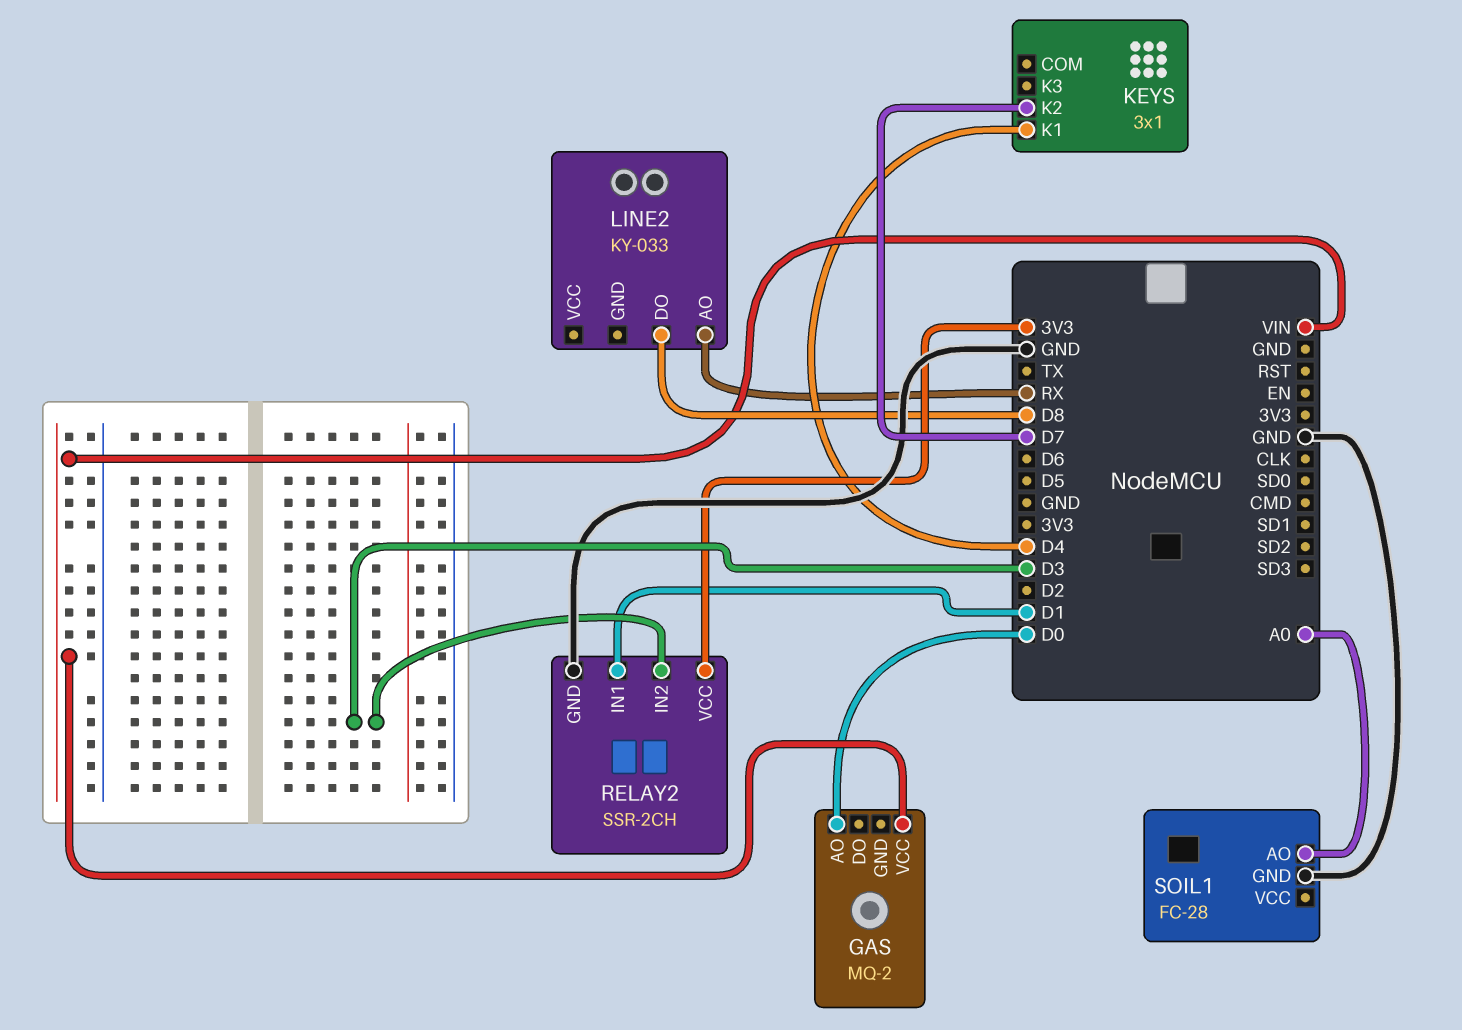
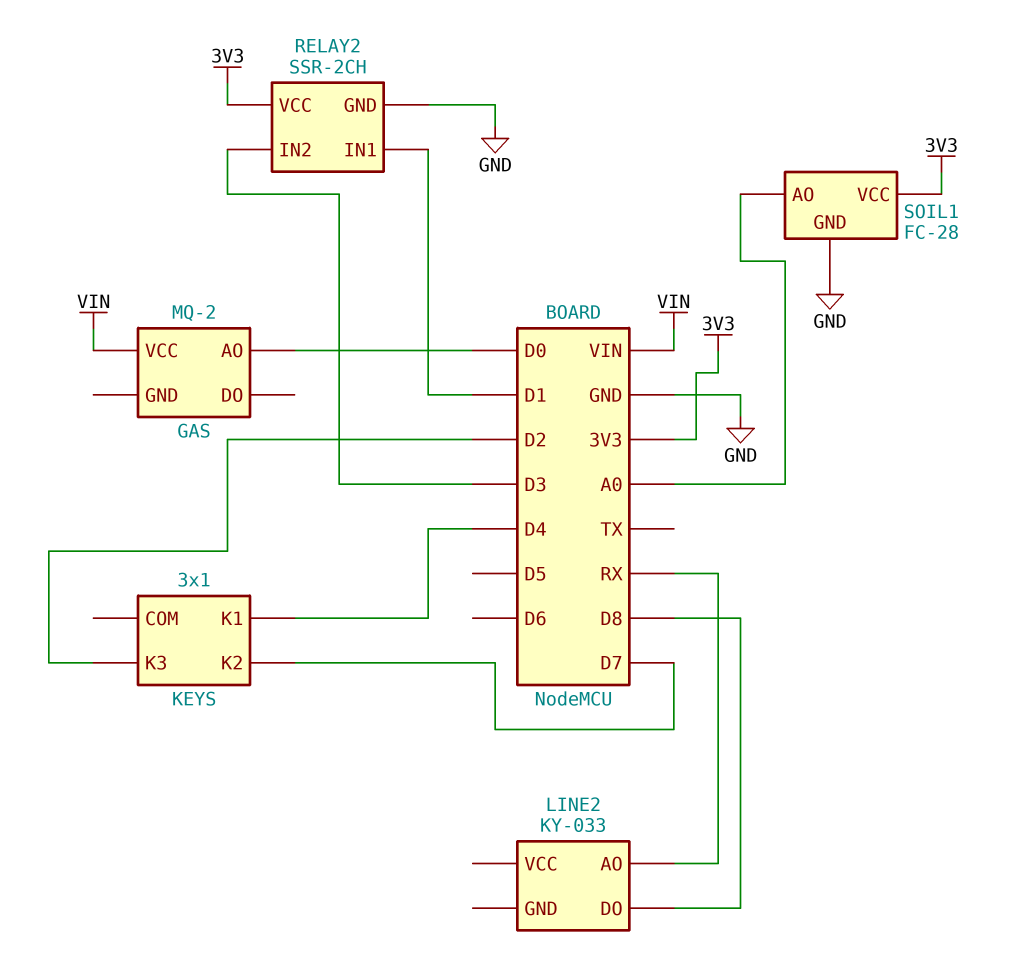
KEYS pin K3: none -> D2
SOIL1 pin VCC: none -> 3V3

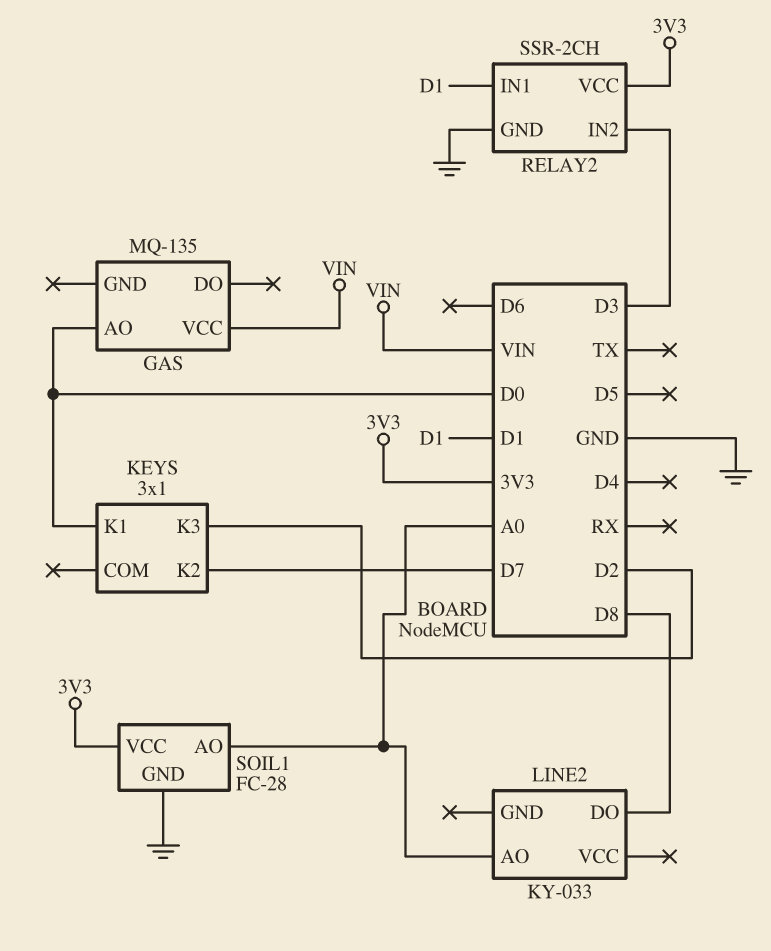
GAS: MQ-2 -> MQ-135
KEYS pin K1: D4 -> D0
LINE2 pin AO: RX -> A0

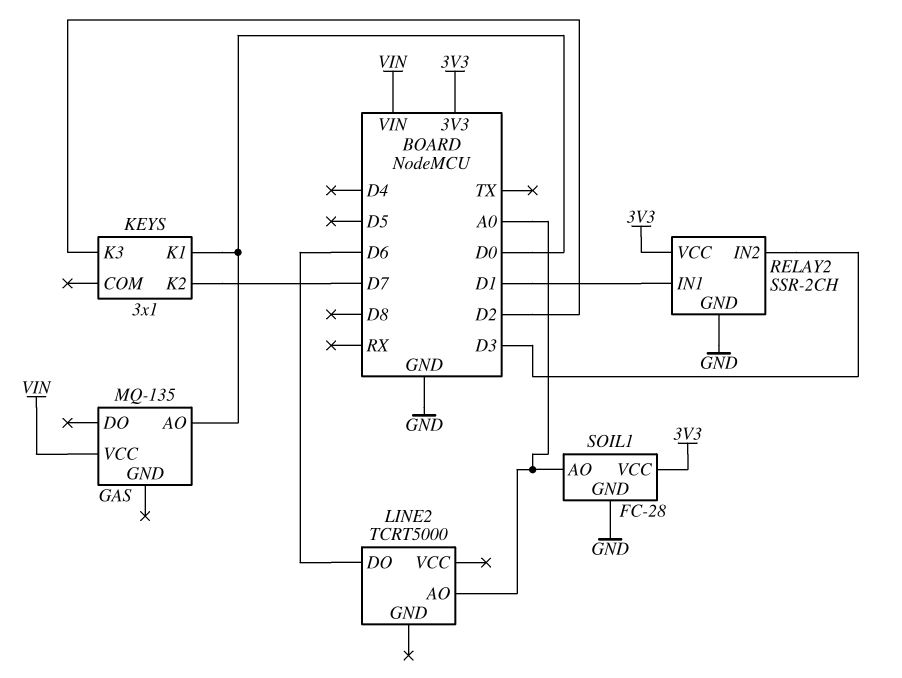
LINE2: KY-033 -> TCRT5000
LINE2 pin DO: D8 -> D6

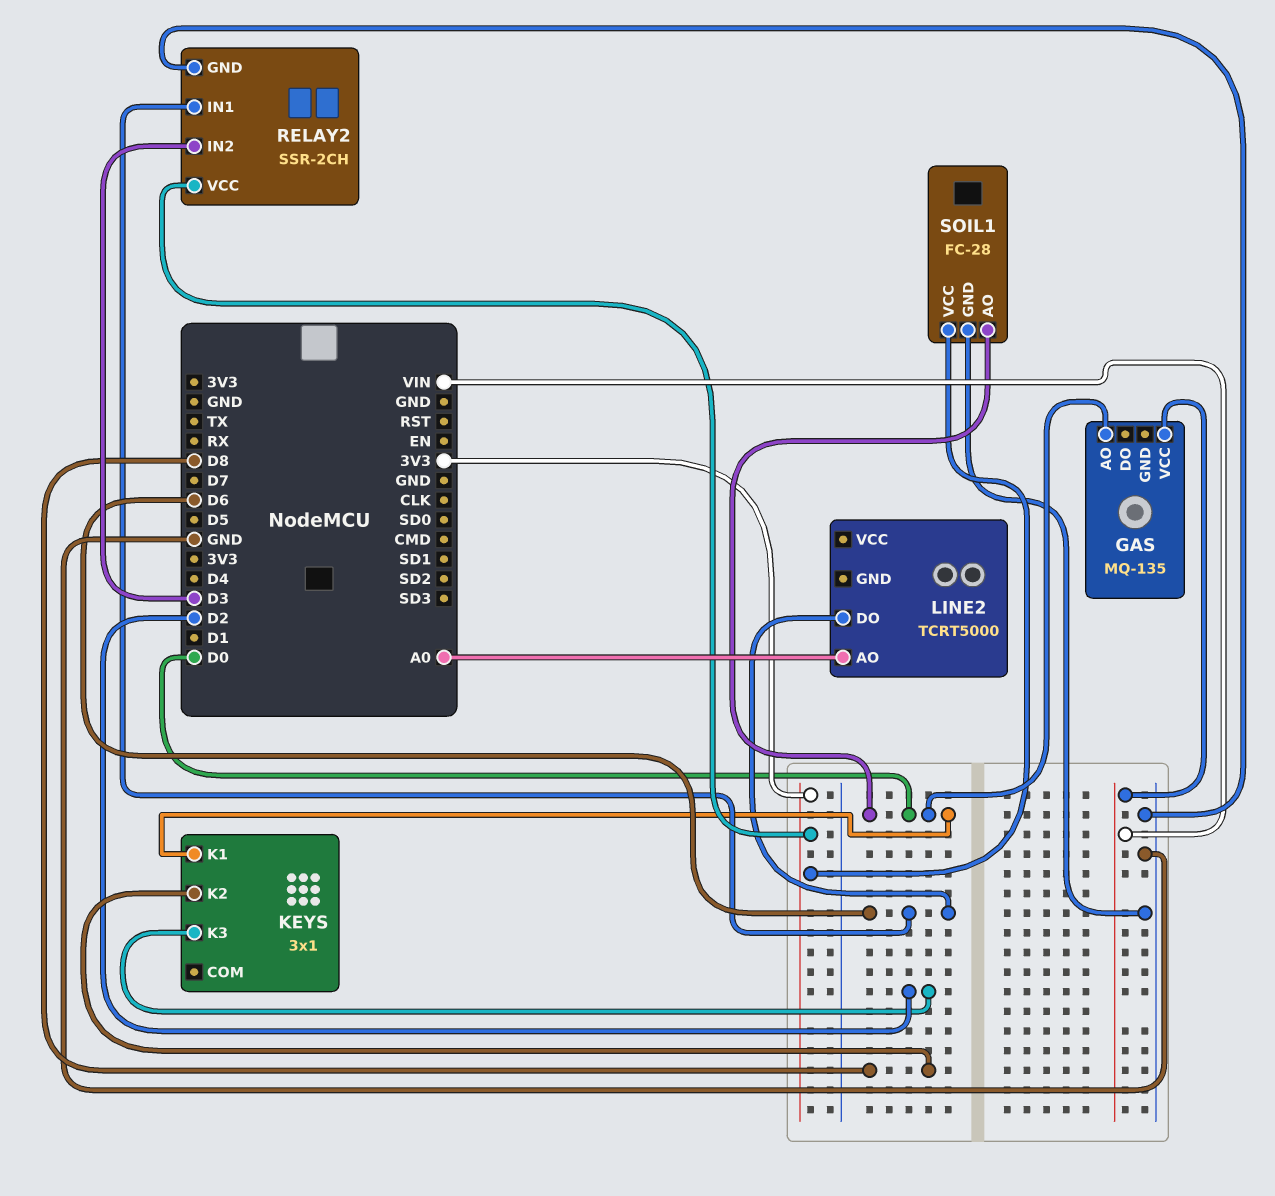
KEYS pin K2: D7 -> D8
RELAY2 pin IN1: D1 -> D6
SOIL1 pin AO: A0 -> D0

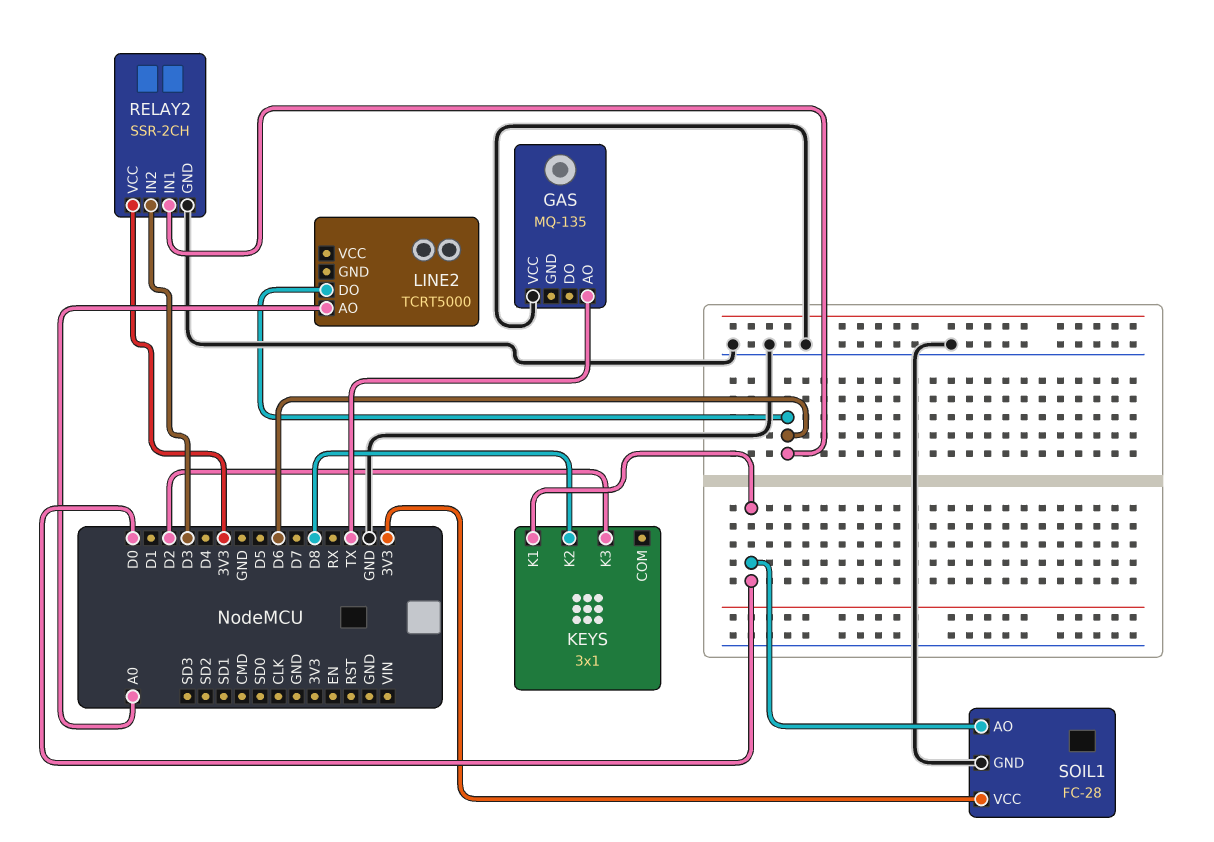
GAS pin AO: D0 -> TX
GAS pin VCC: VIN -> GND

